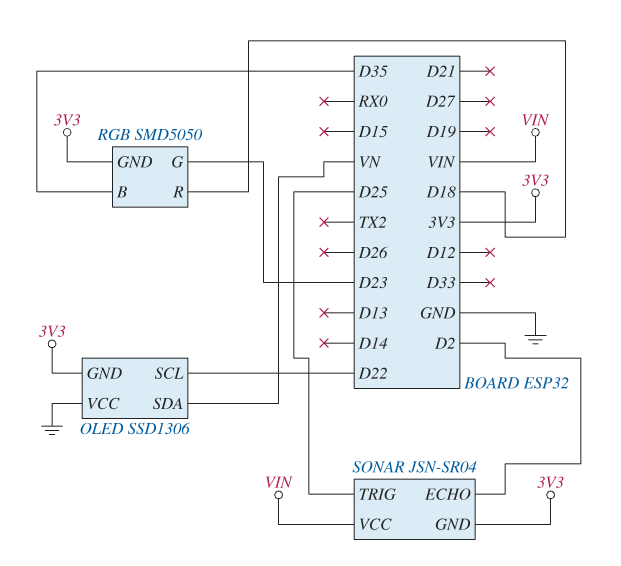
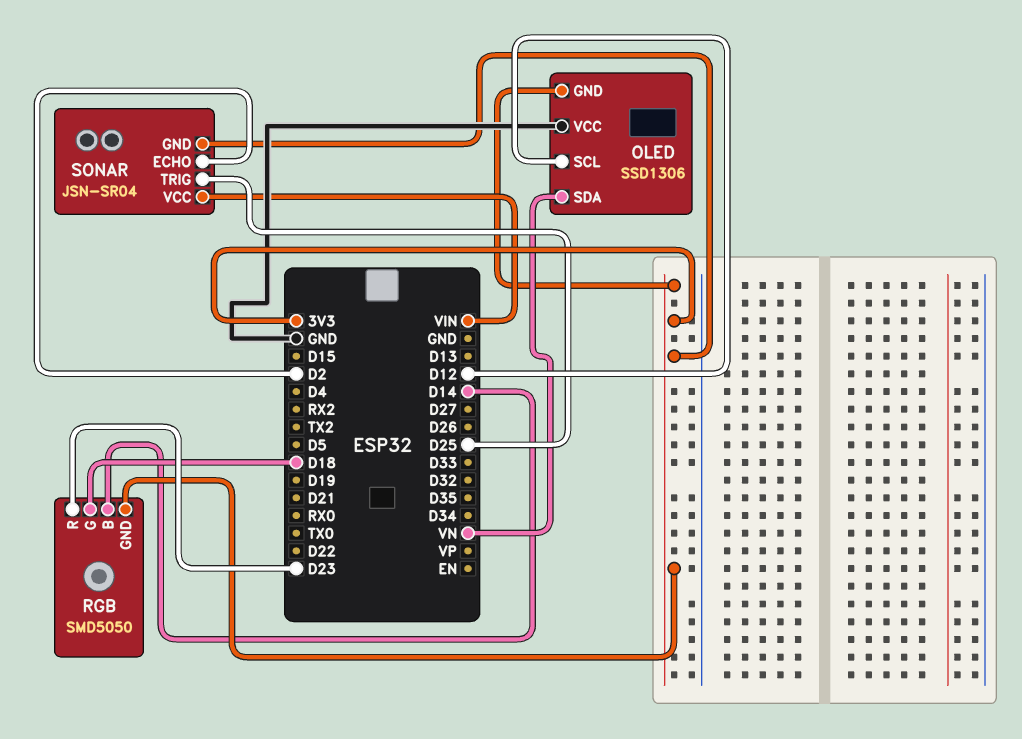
OLED pin SCL: D22 -> D12
RGB pin B: D35 -> D14
RGB pin G: D23 -> D18
RGB pin R: D18 -> D23

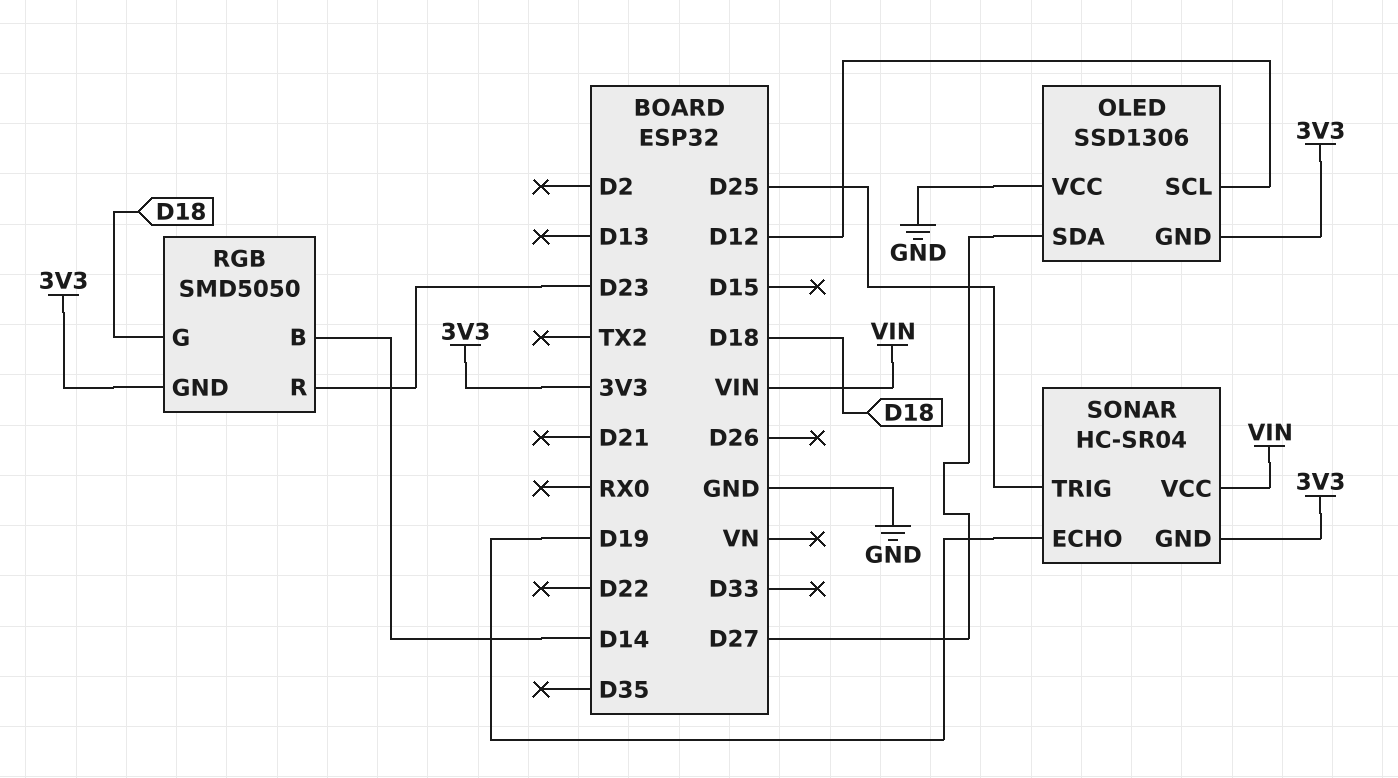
OLED pin SDA: VN -> D27
SONAR: JSN-SR04 -> HC-SR04
SONAR pin ECHO: D2 -> D19

